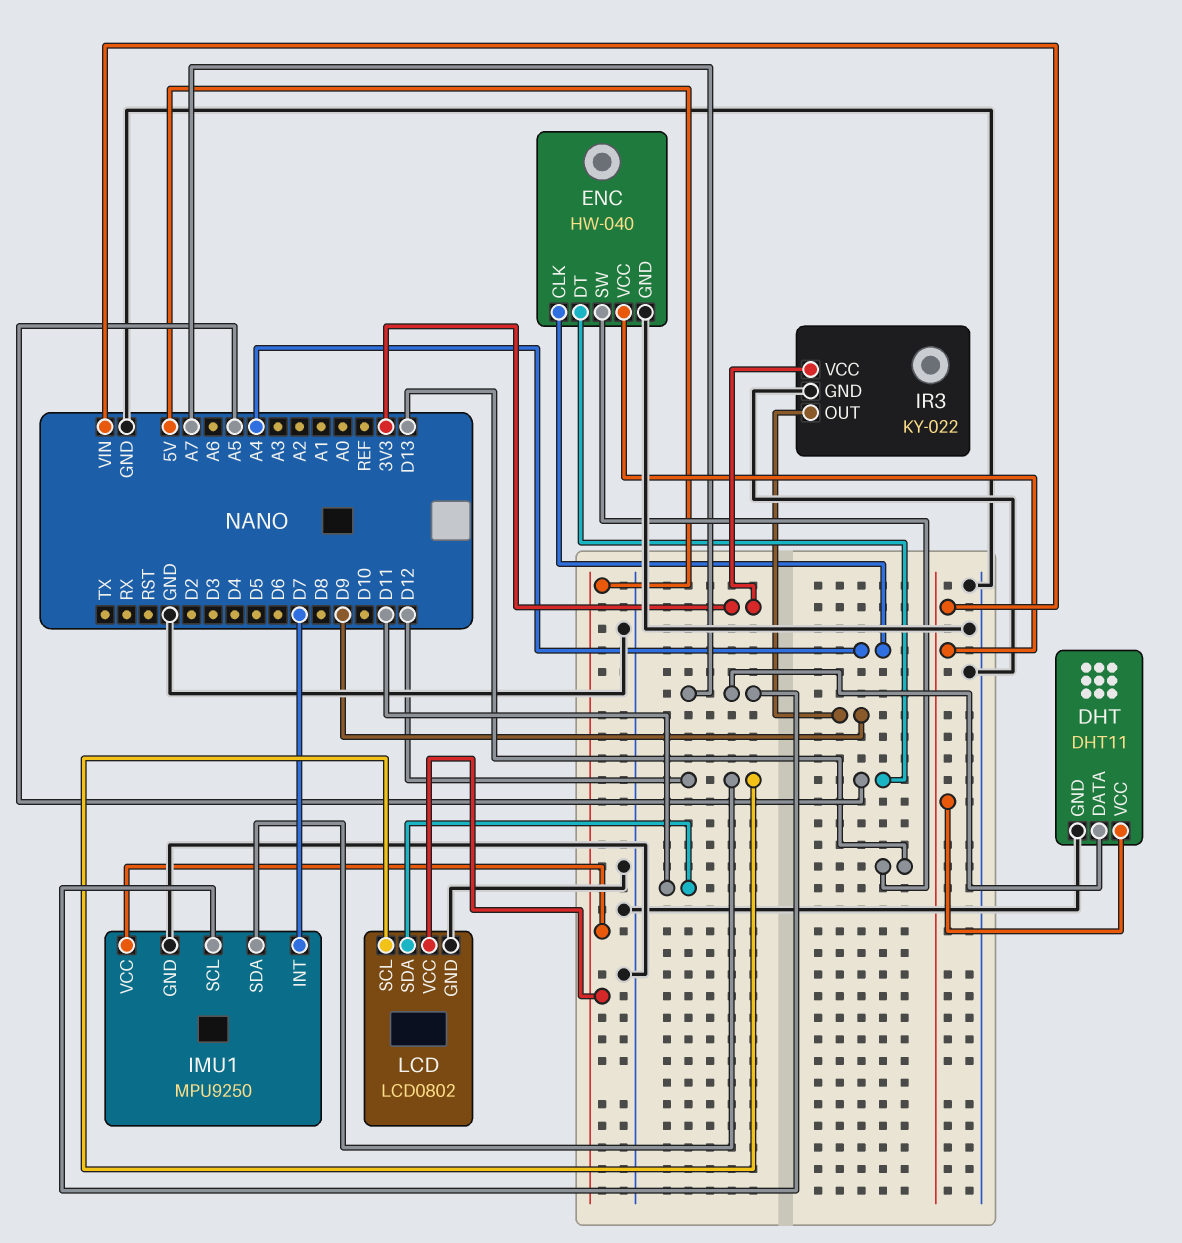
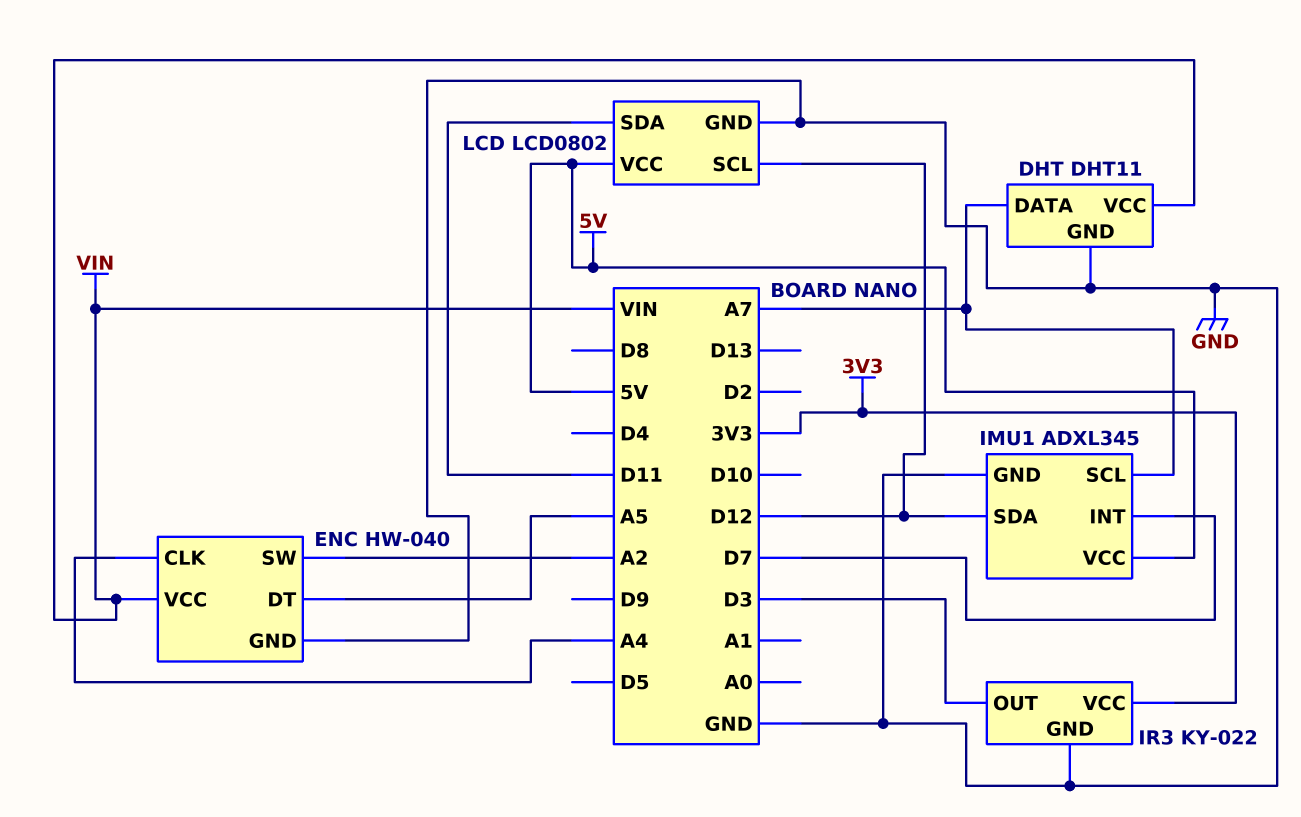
ENC pin SW: D13 -> A2
IMU1: MPU9250 -> ADXL345
IR3 pin OUT: D9 -> D3

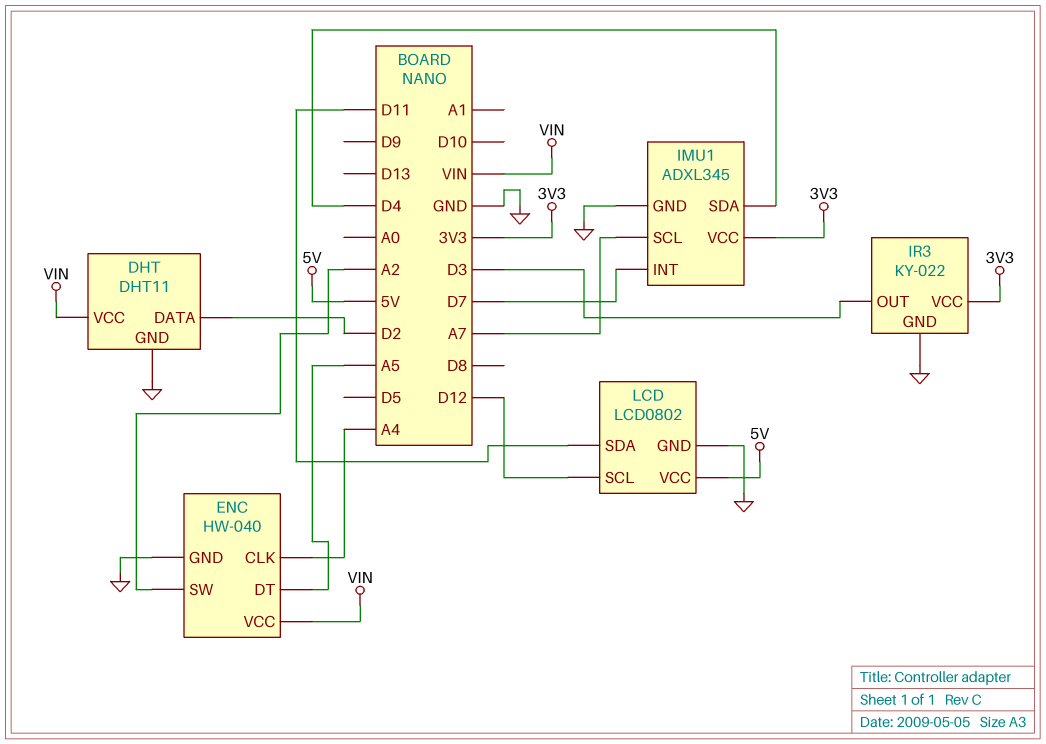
DHT pin DATA: A7 -> D2
IMU1 pin SDA: D12 -> D4
IMU1 pin VCC: 5V -> 3V3

